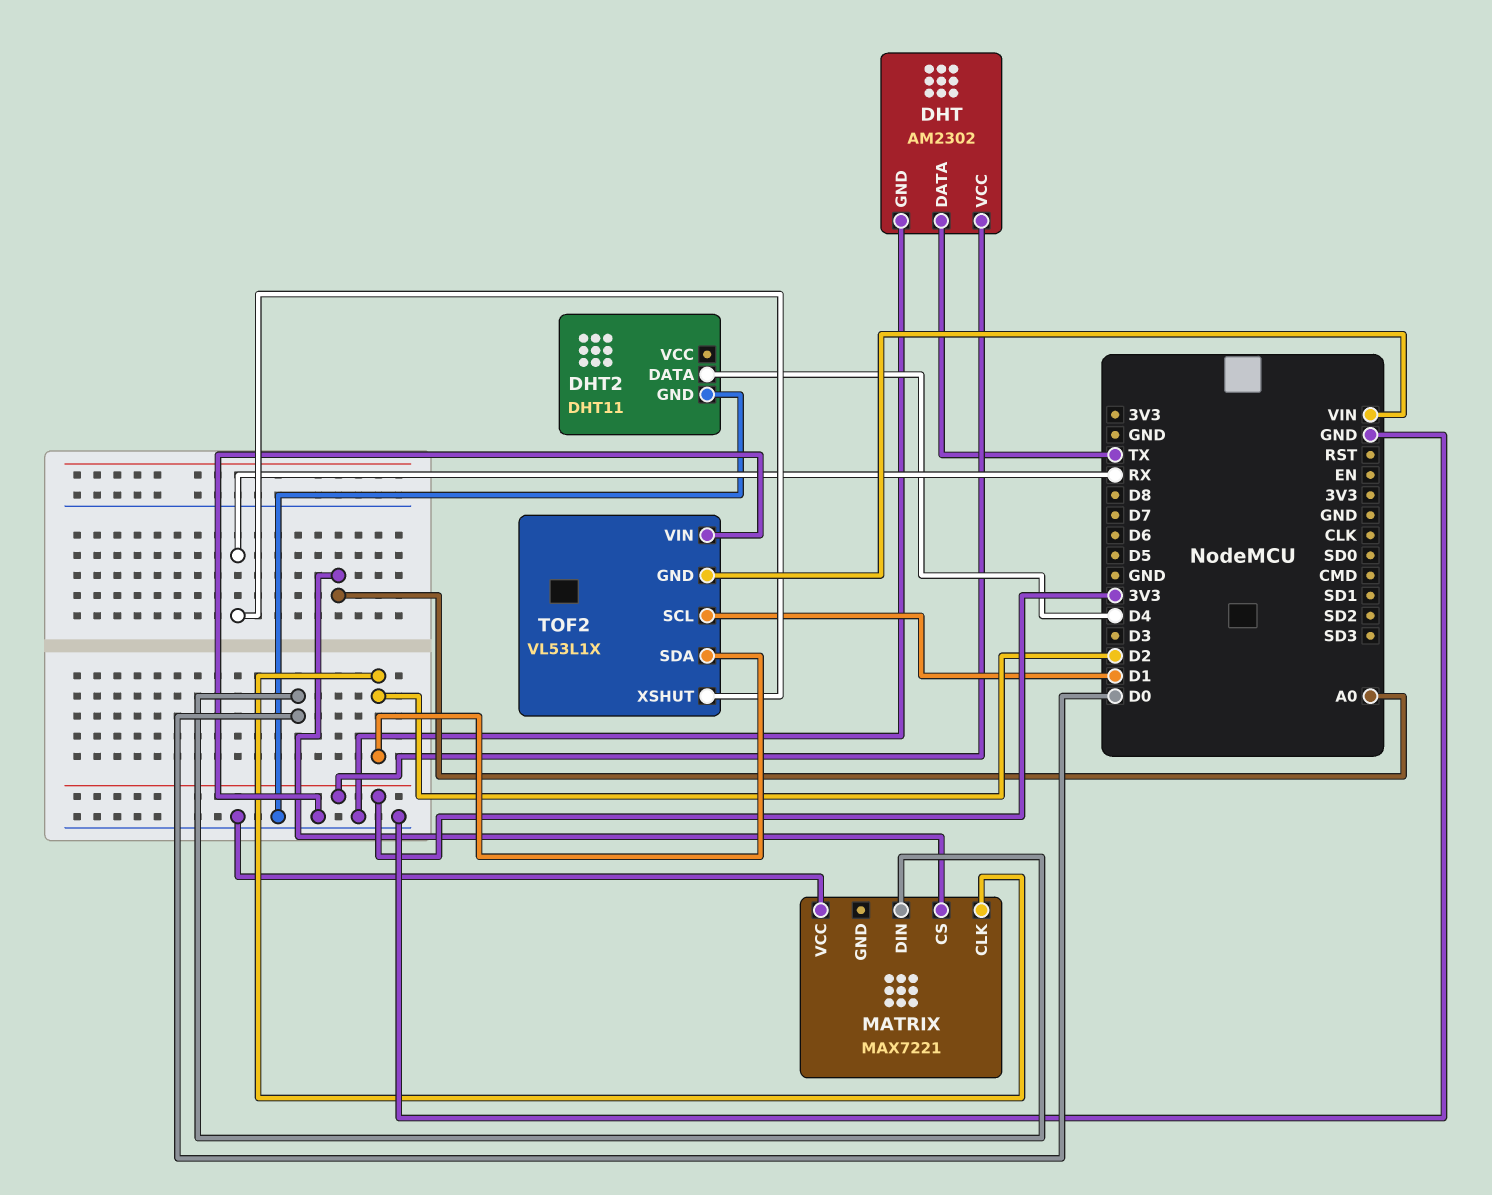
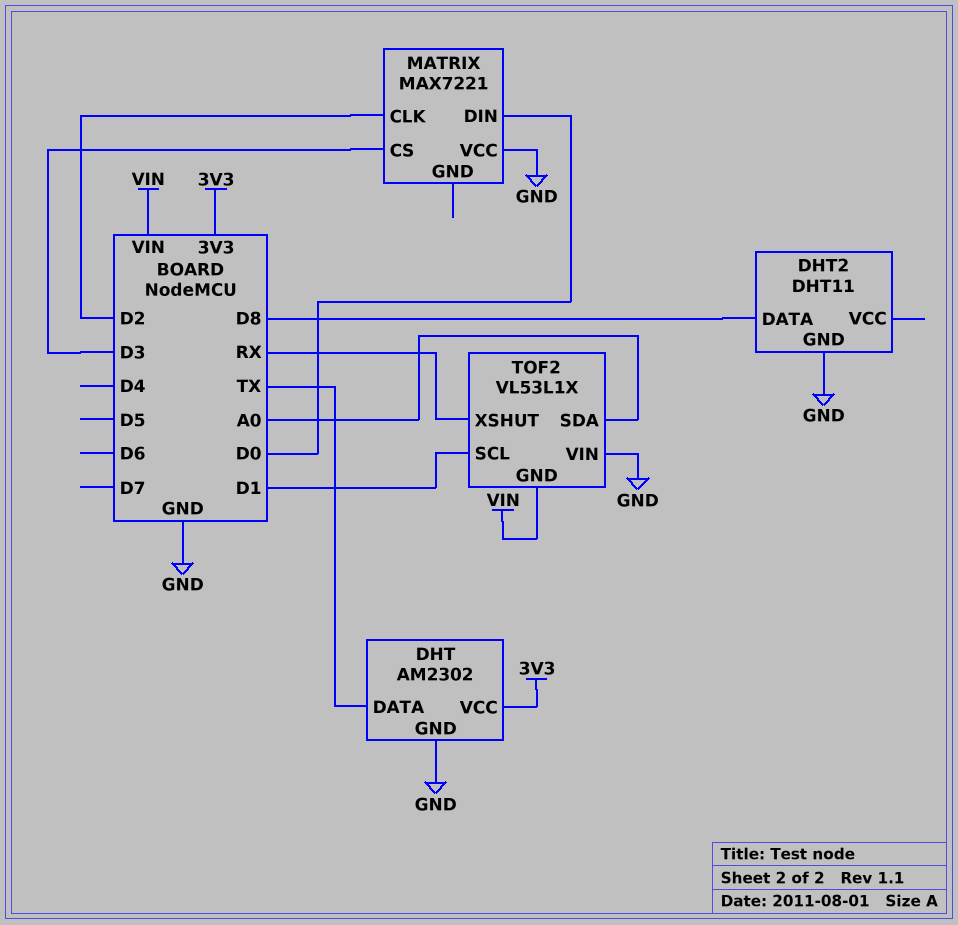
DHT2 pin DATA: D4 -> D8
MATRIX pin CS: A0 -> D3
TOF2 pin SDA: D2 -> A0

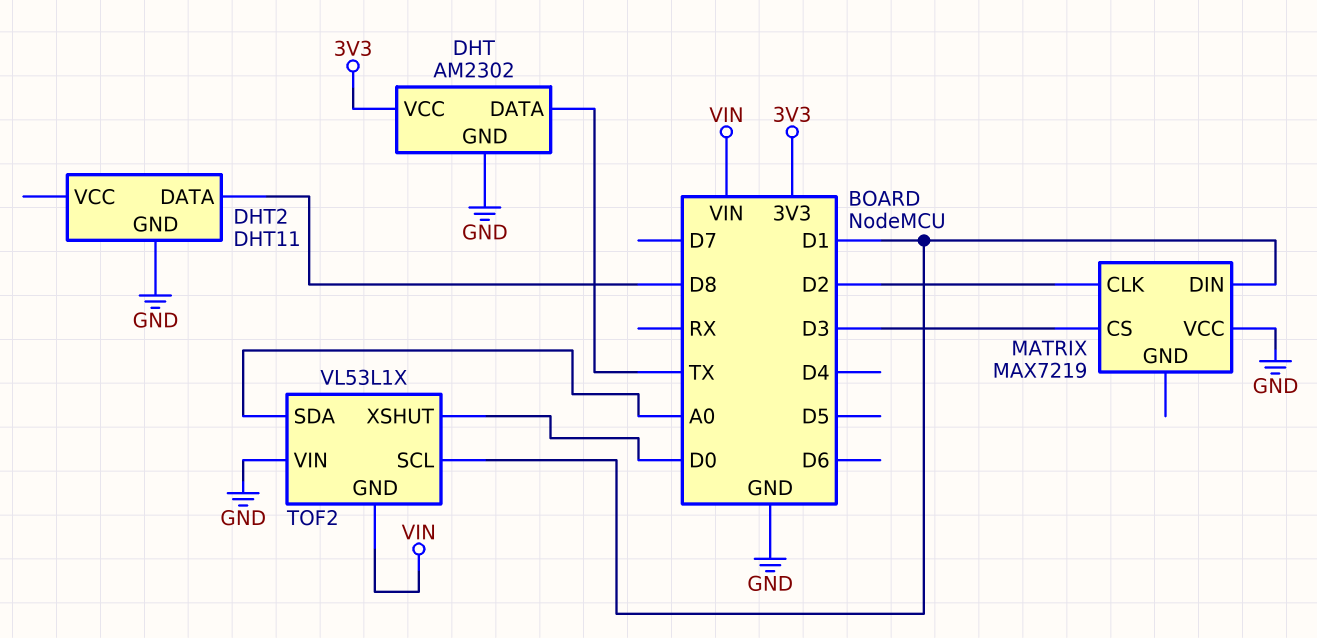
MATRIX: MAX7221 -> MAX7219
MATRIX pin DIN: D0 -> D1
TOF2 pin XSHUT: RX -> D0

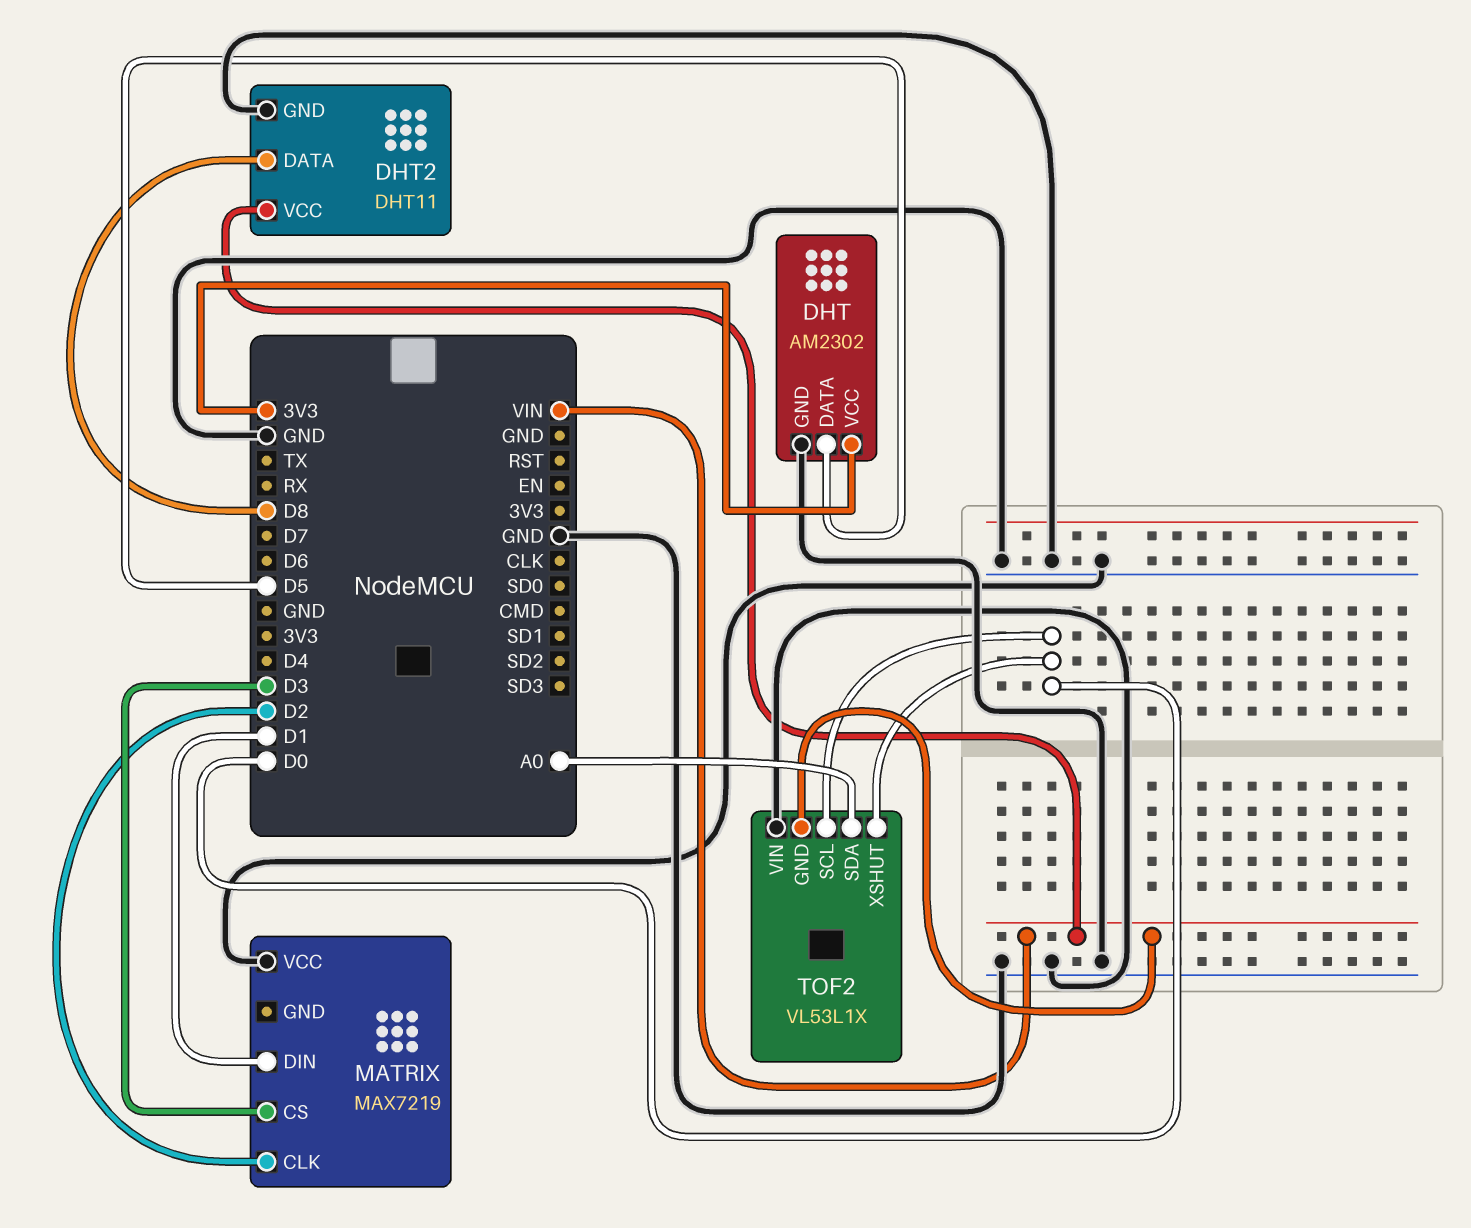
DHT pin DATA: TX -> D5
DHT2 pin VCC: none -> VIN
TOF2 pin SCL: D1 -> D0

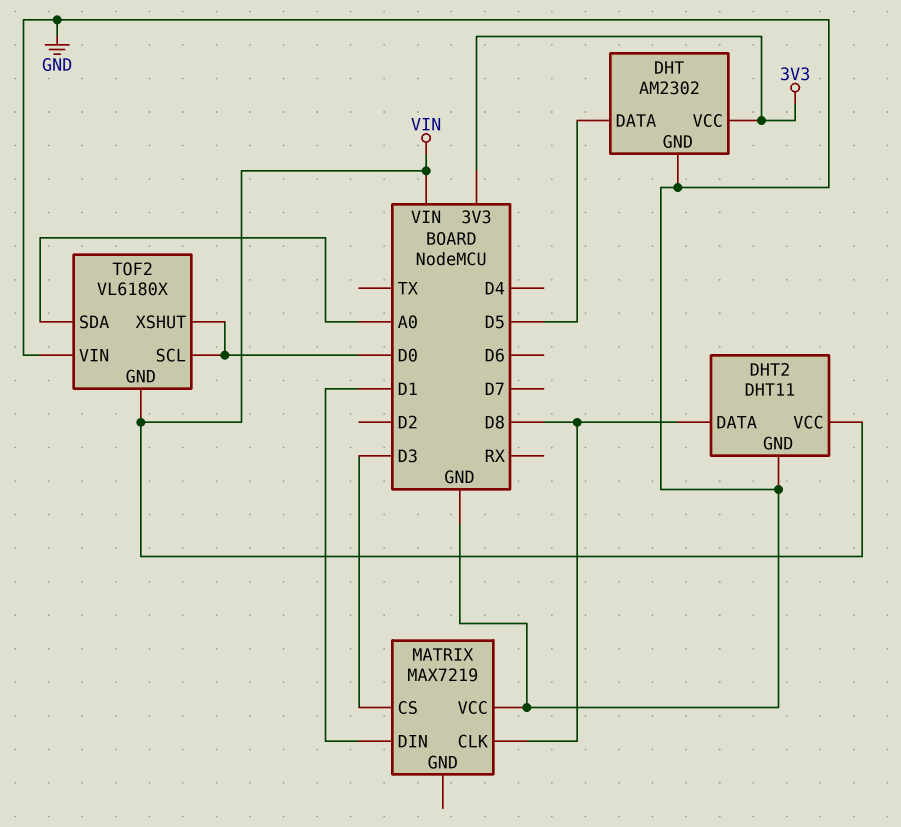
MATRIX pin CLK: D2 -> D8
TOF2: VL53L1X -> VL6180X

